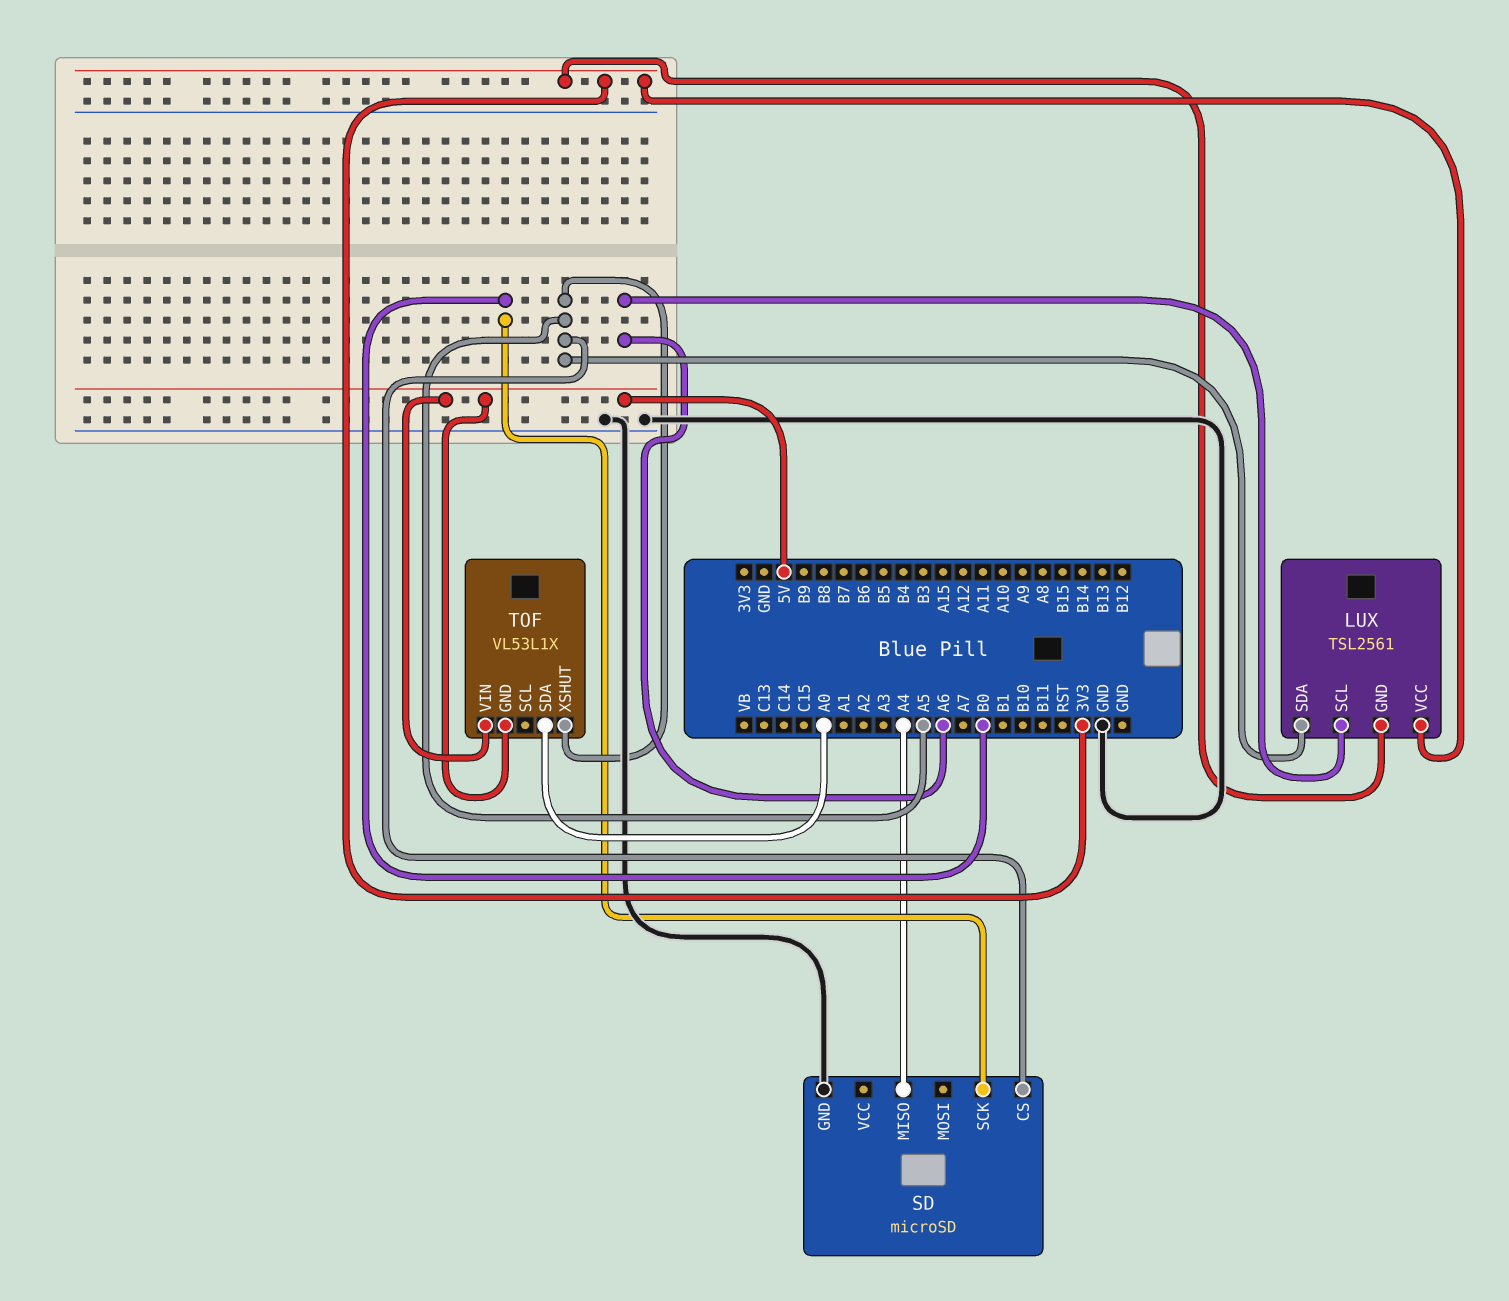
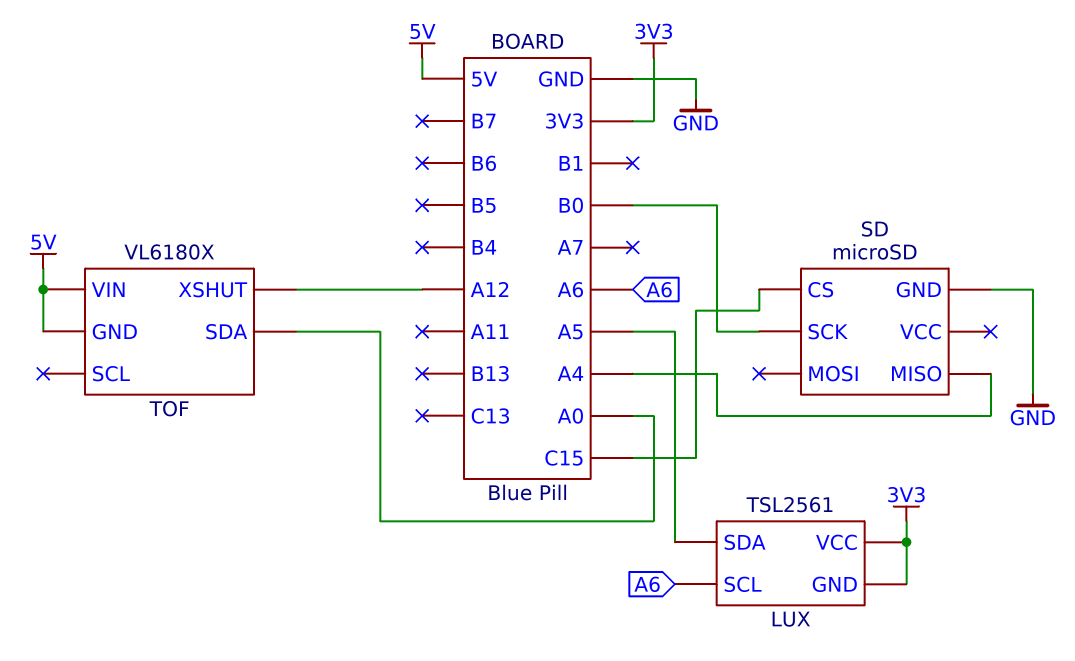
SD pin CS: A5 -> C15
TOF: VL53L1X -> VL6180X
TOF pin XSHUT: A5 -> A12

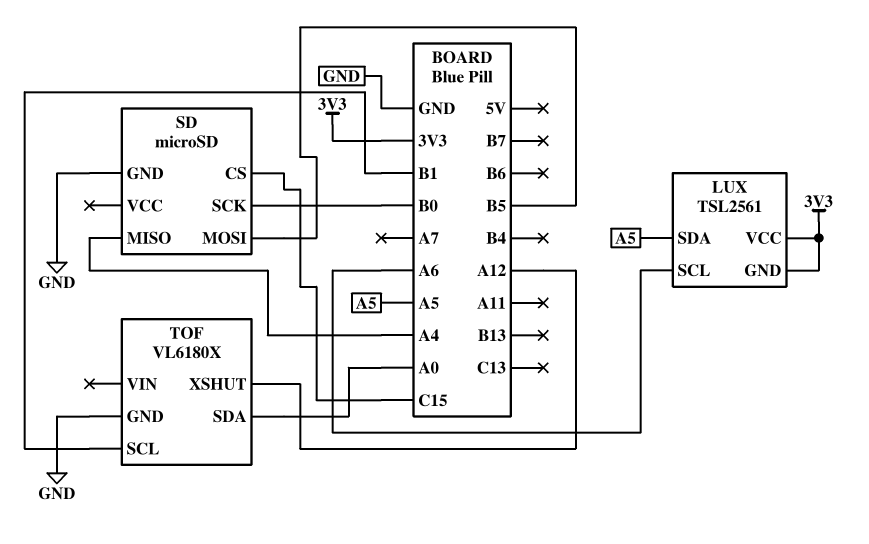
SD pin MOSI: none -> B5
TOF pin GND: 5V -> GND
TOF pin SCL: none -> B1
TOF pin VIN: 5V -> none

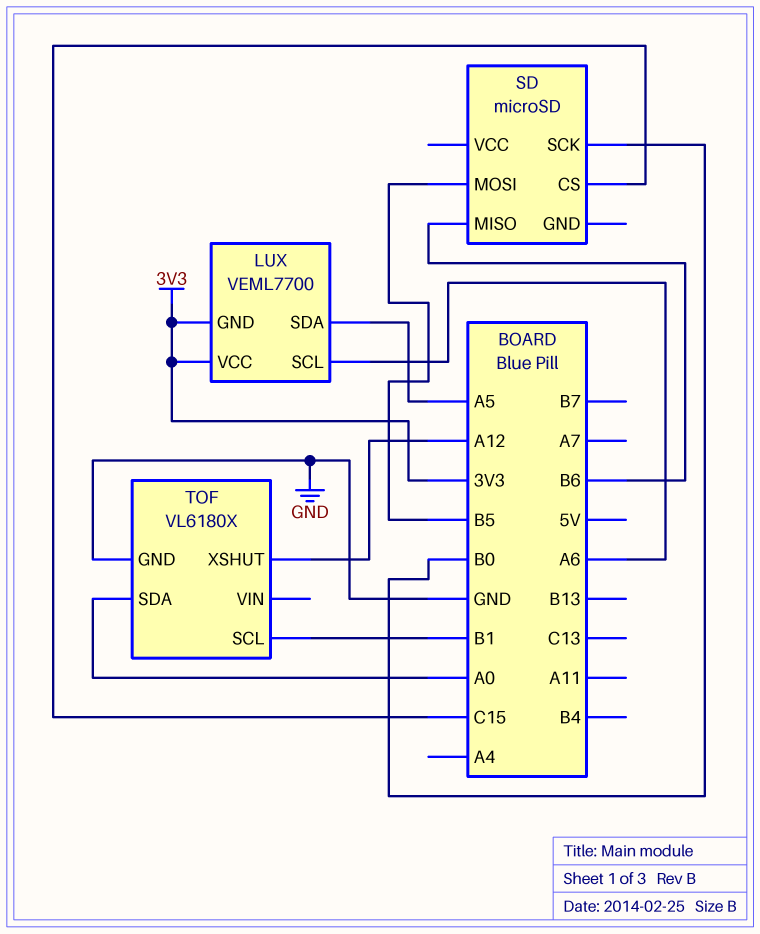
LUX: TSL2561 -> VEML7700
SD pin GND: GND -> none
SD pin MISO: A4 -> B6

